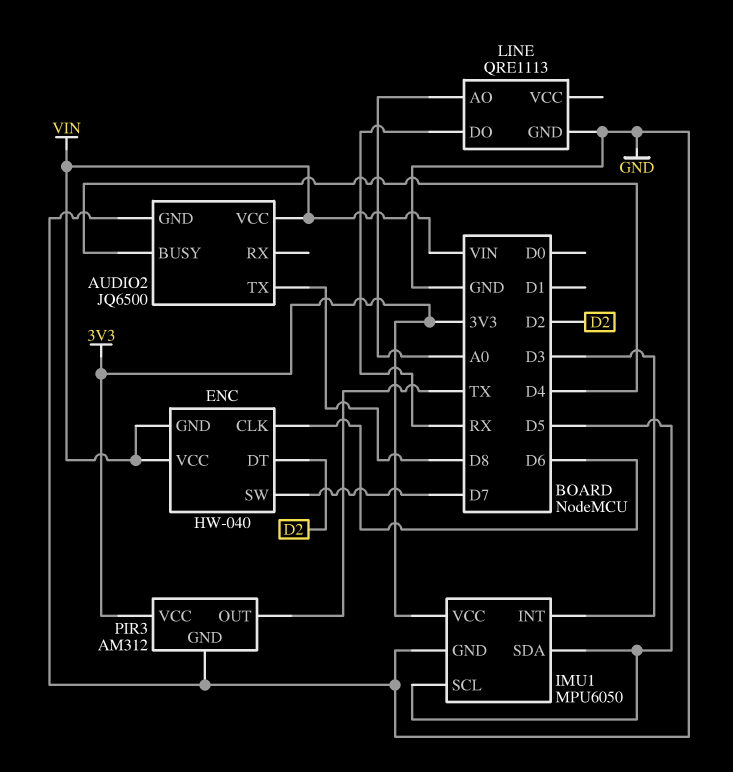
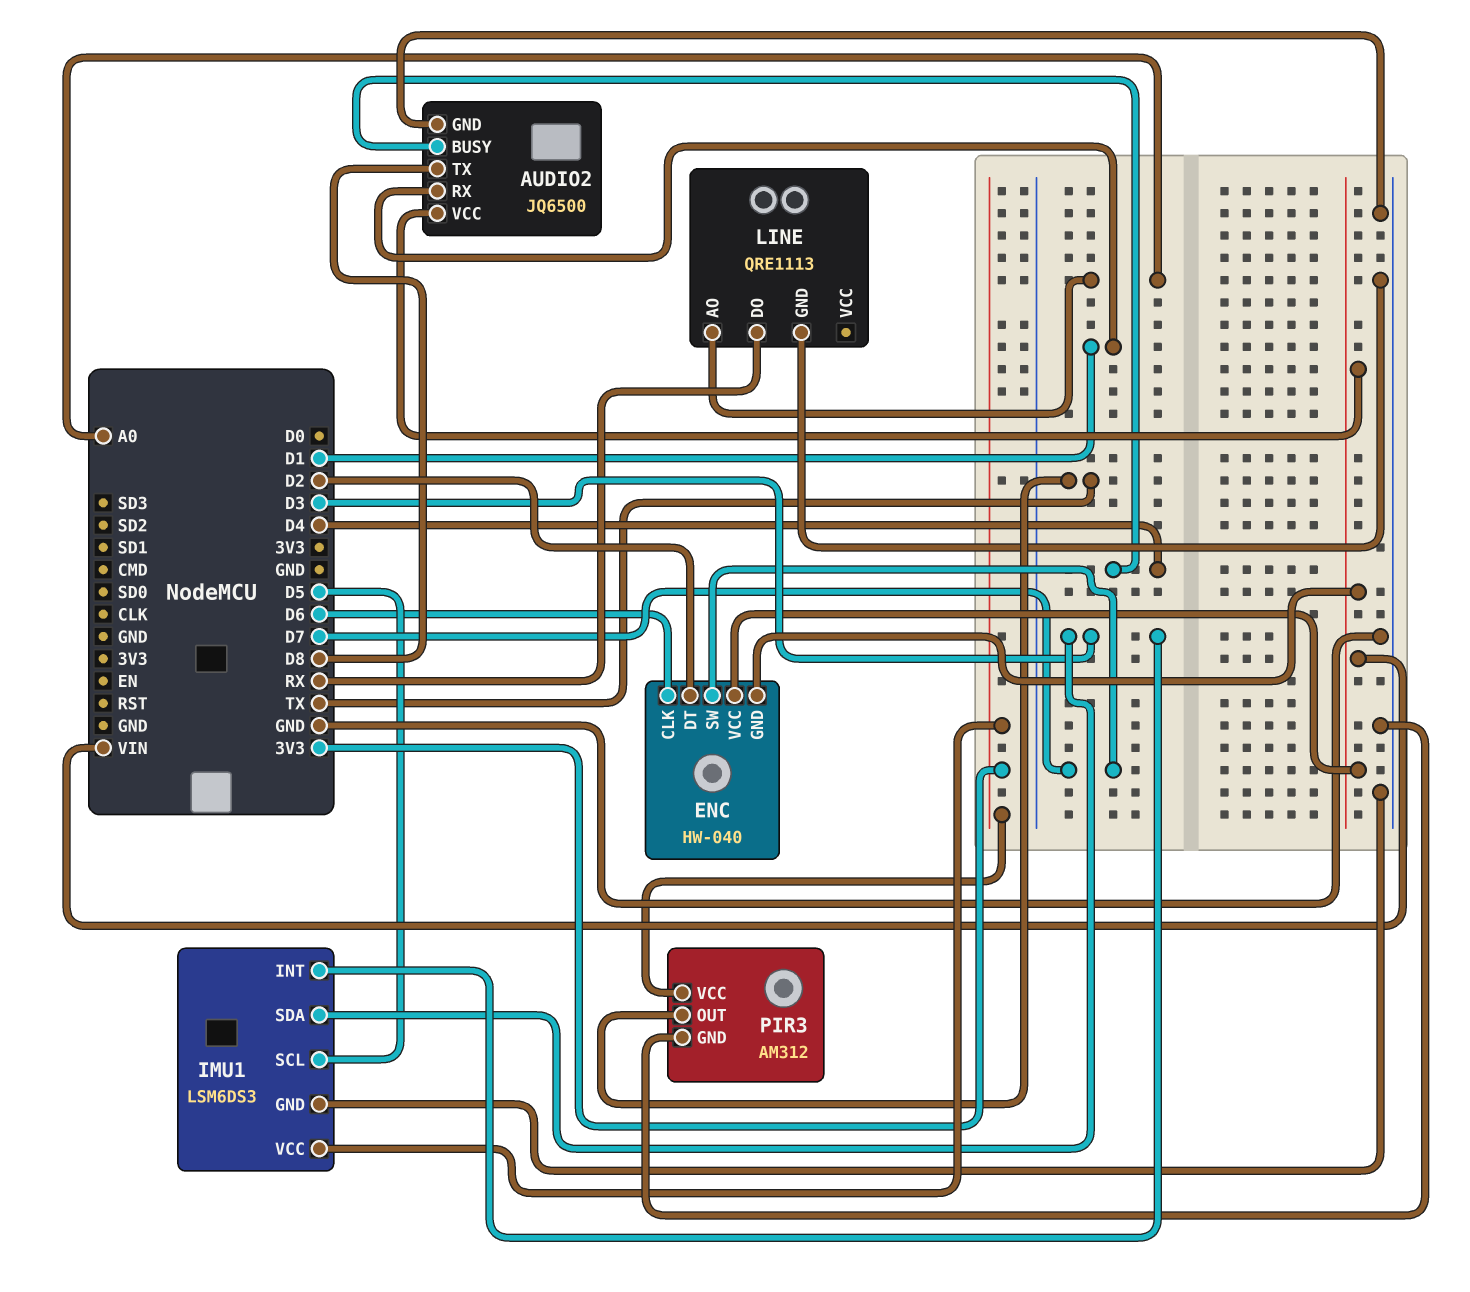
AUDIO2 pin RX: none -> D1
IMU1: MPU6050 -> LSM6DS3
IMU1 pin SDA: D5 -> D3

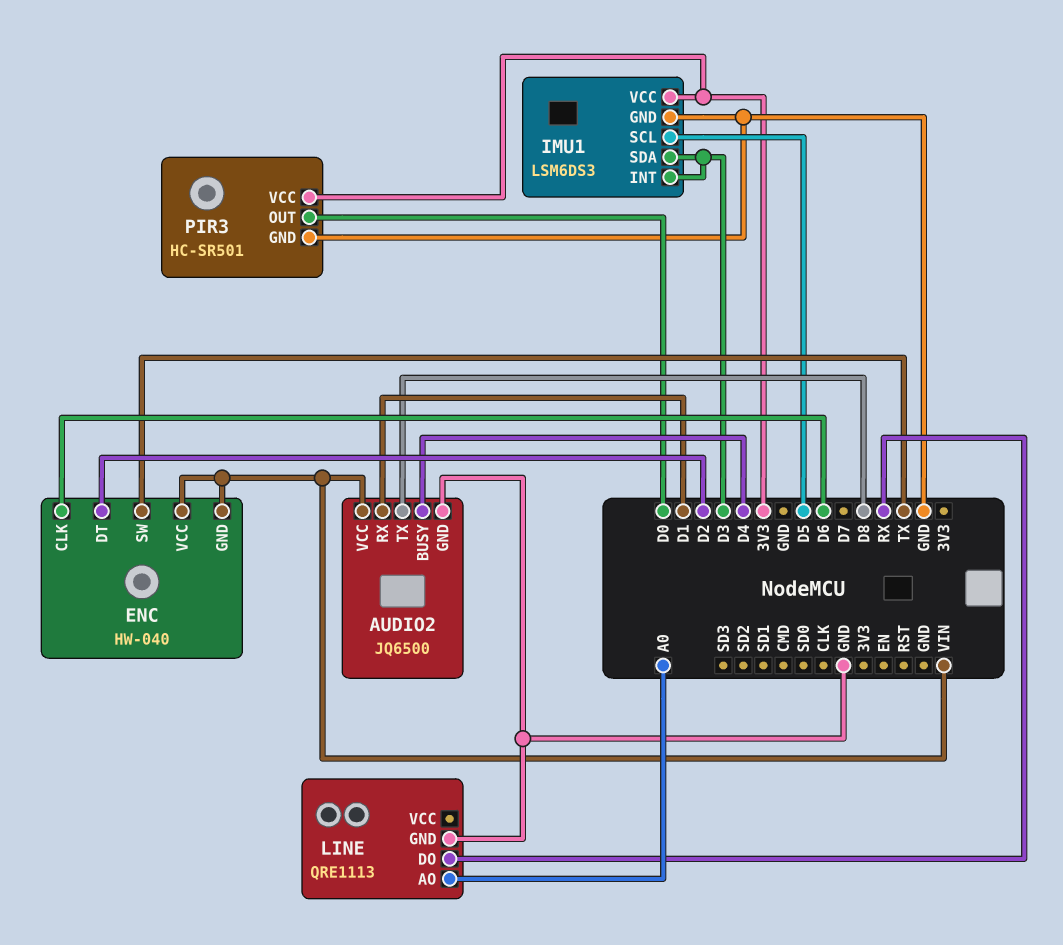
ENC pin SW: D7 -> TX
PIR3: AM312 -> HC-SR501
PIR3 pin OUT: TX -> D0

